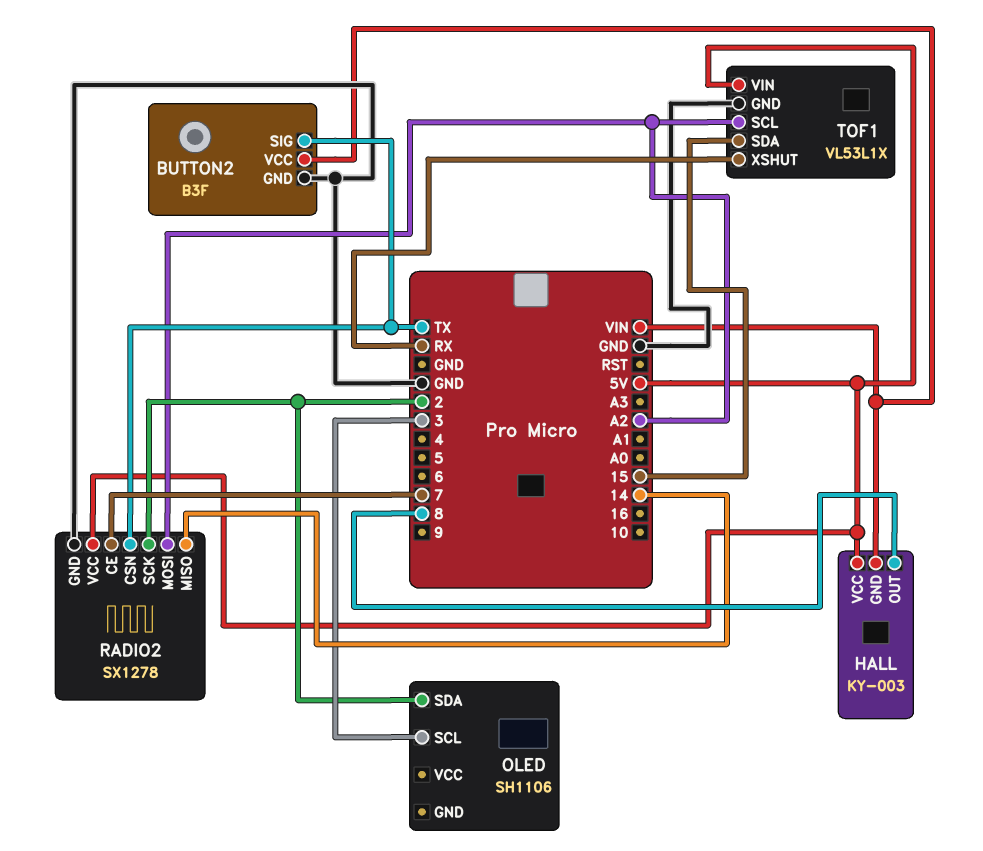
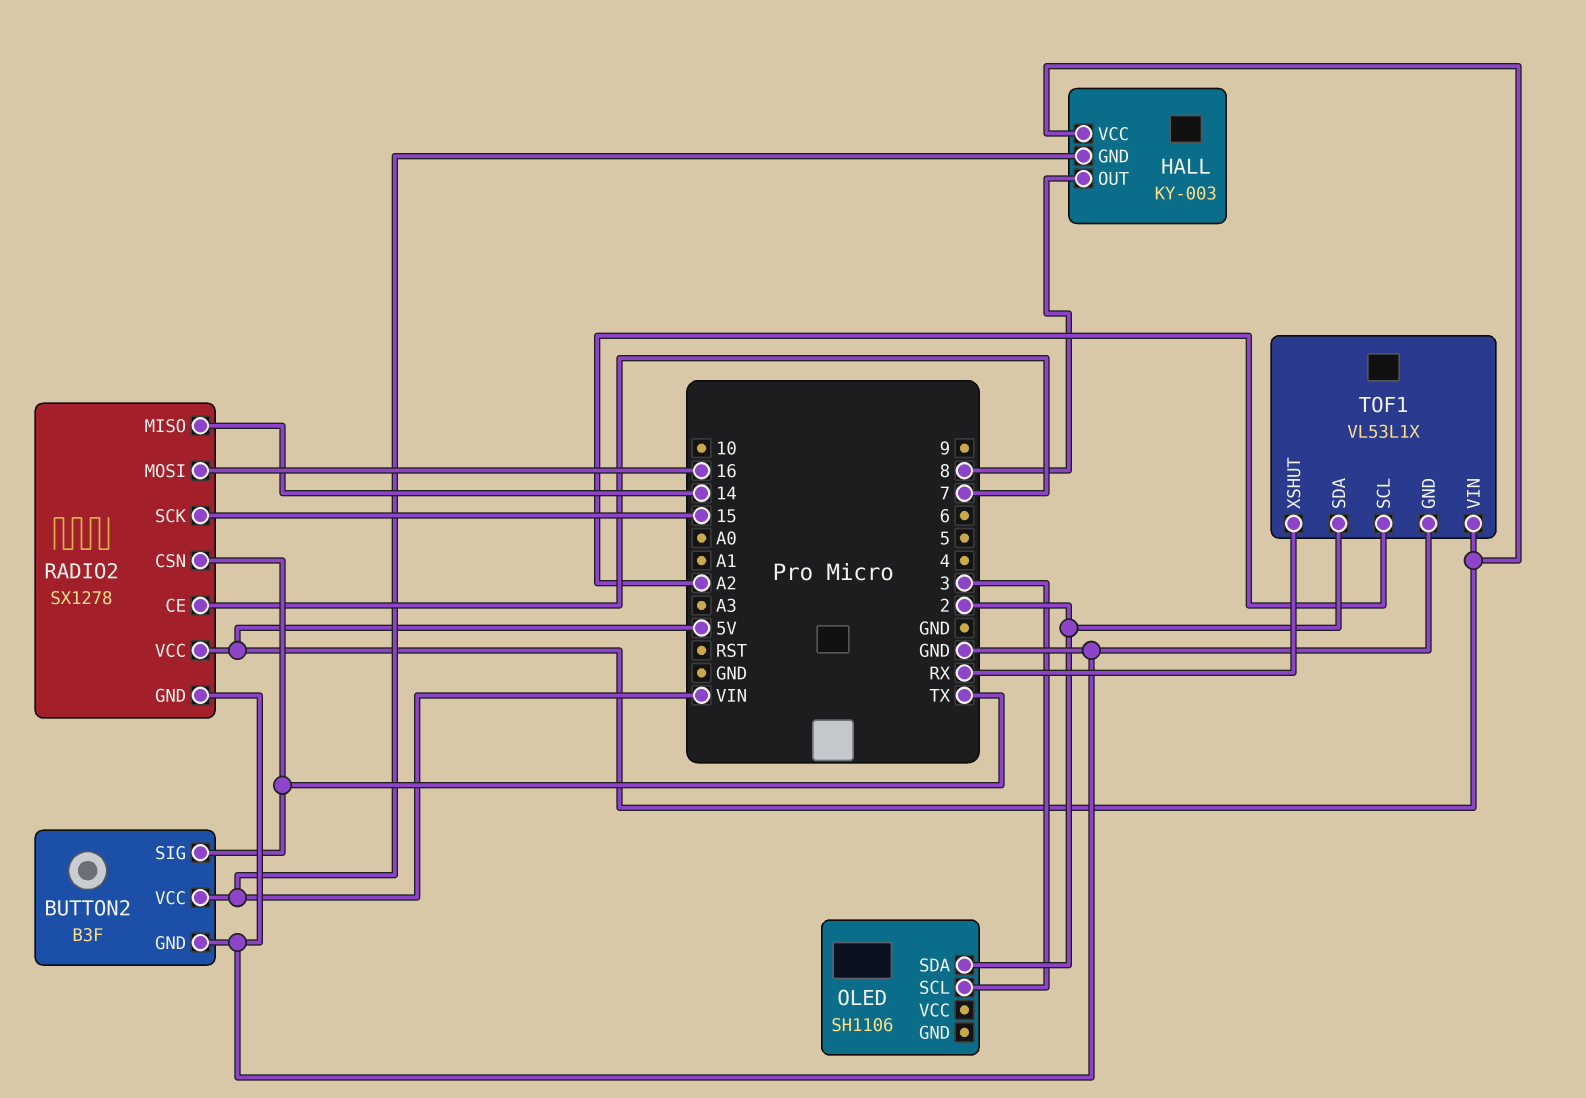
RADIO2 pin MOSI: A2 -> 16
RADIO2 pin SCK: 2 -> 15
TOF1 pin SDA: 15 -> 2

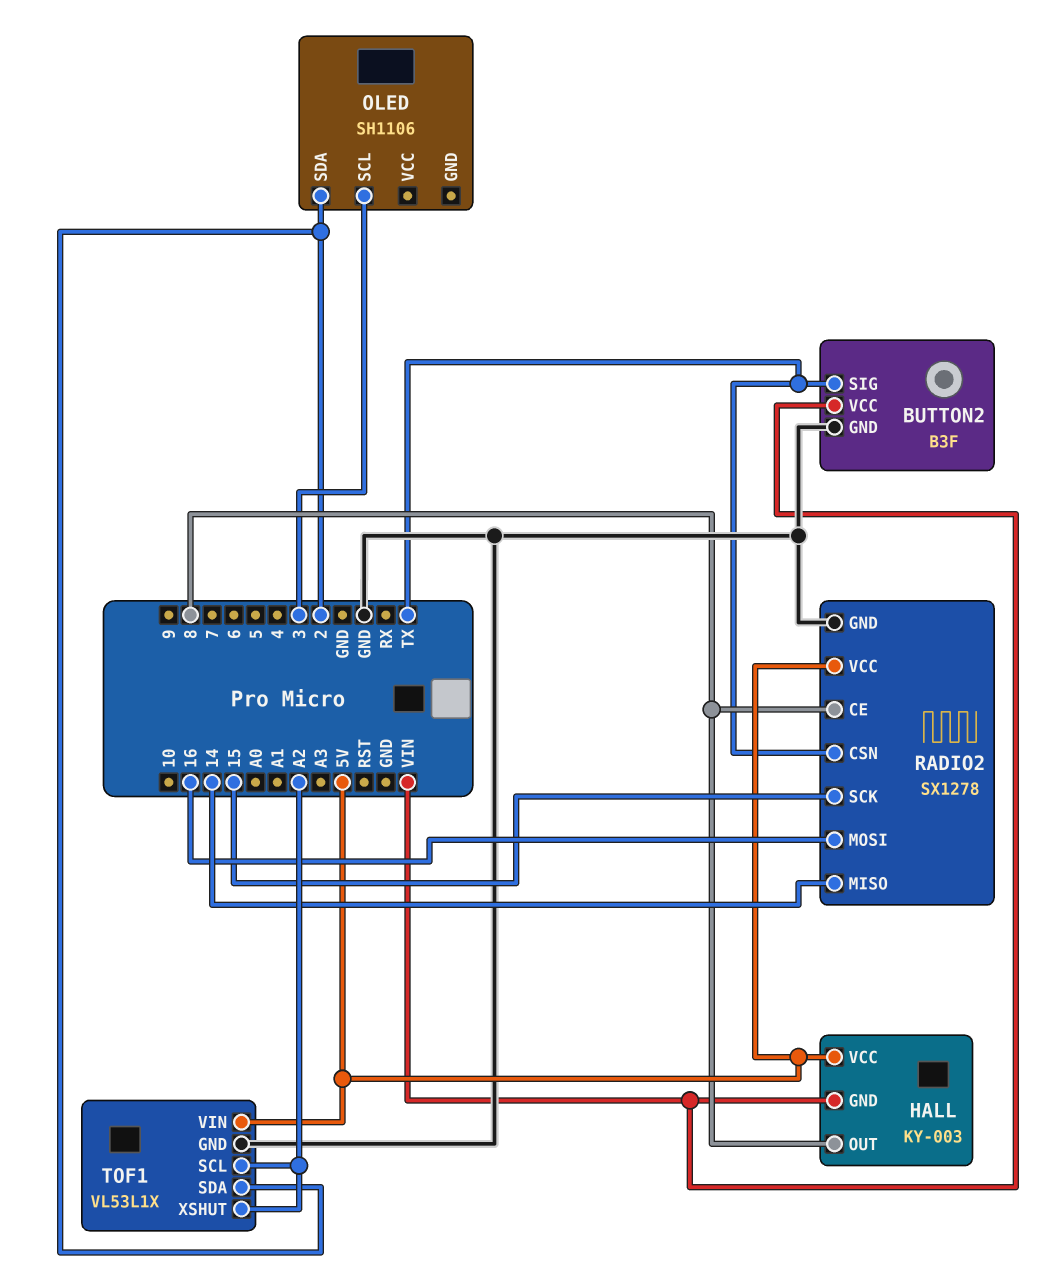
RADIO2 pin CE: 7 -> 8
TOF1 pin XSHUT: RX -> A2

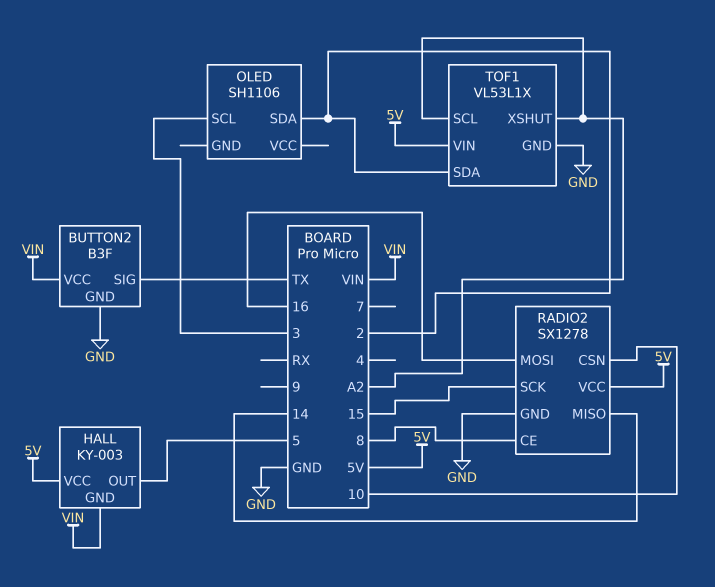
HALL pin OUT: 8 -> 5
RADIO2 pin CSN: TX -> 10

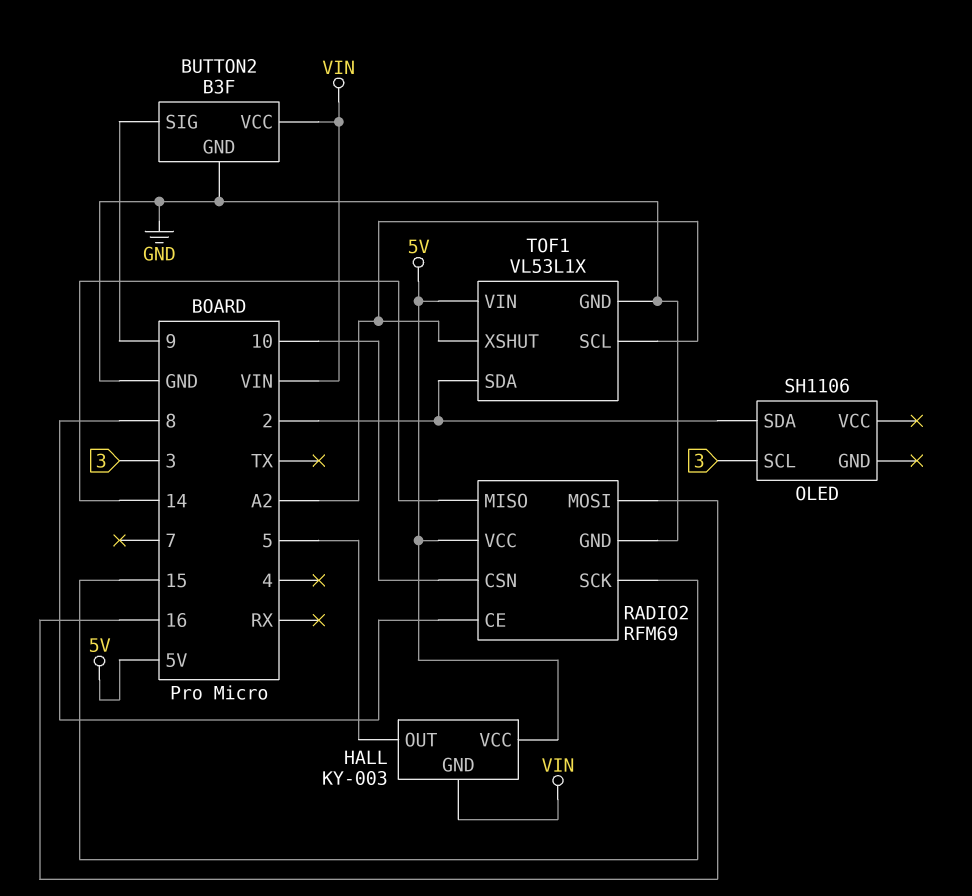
BUTTON2 pin SIG: TX -> 9
RADIO2: SX1278 -> RFM69

